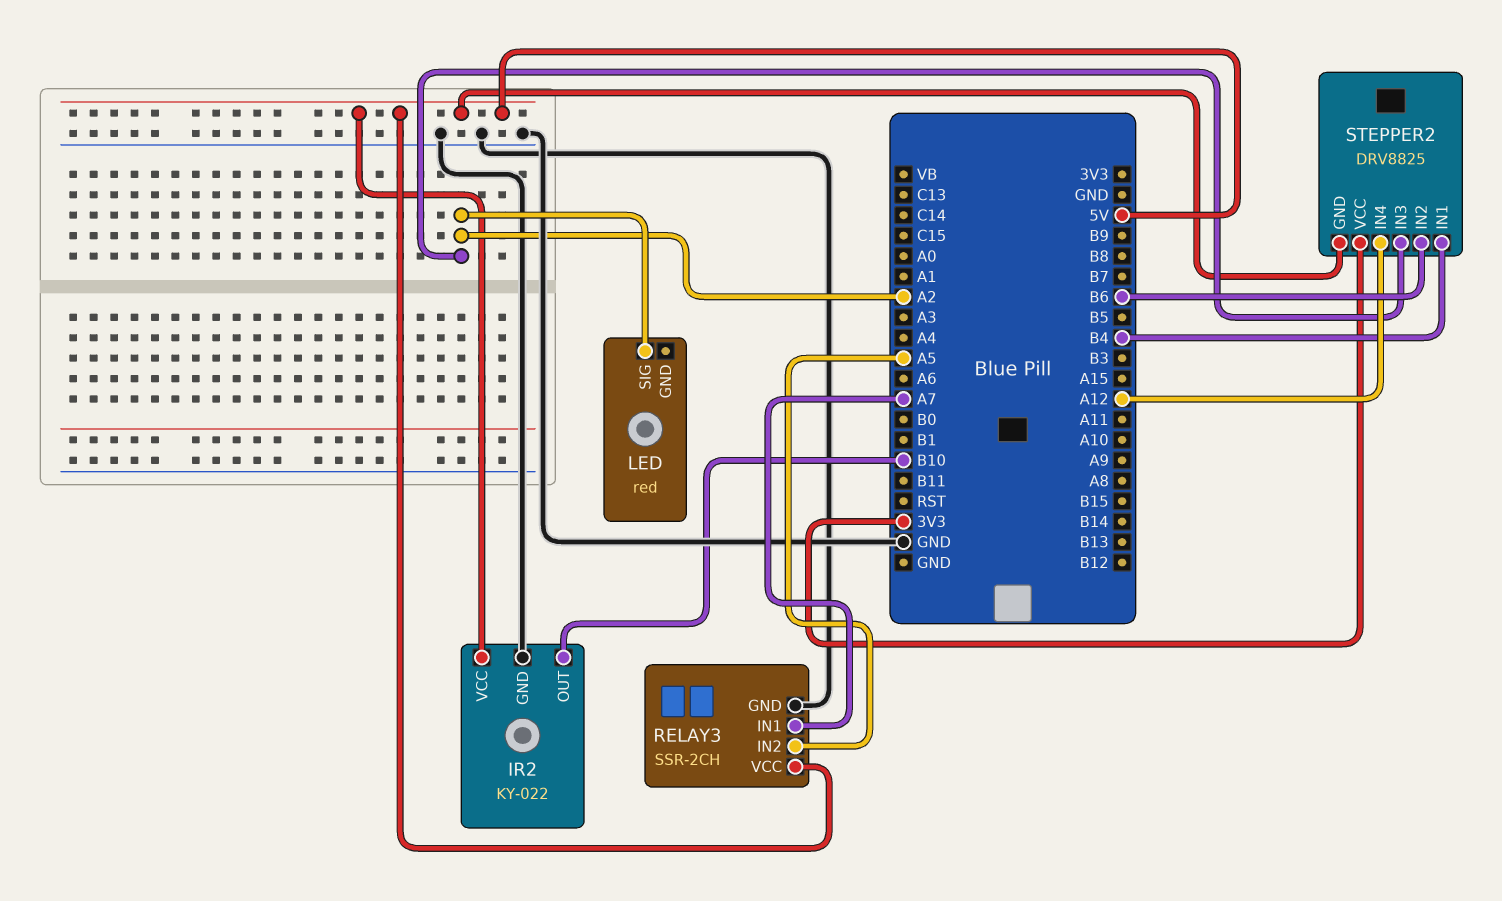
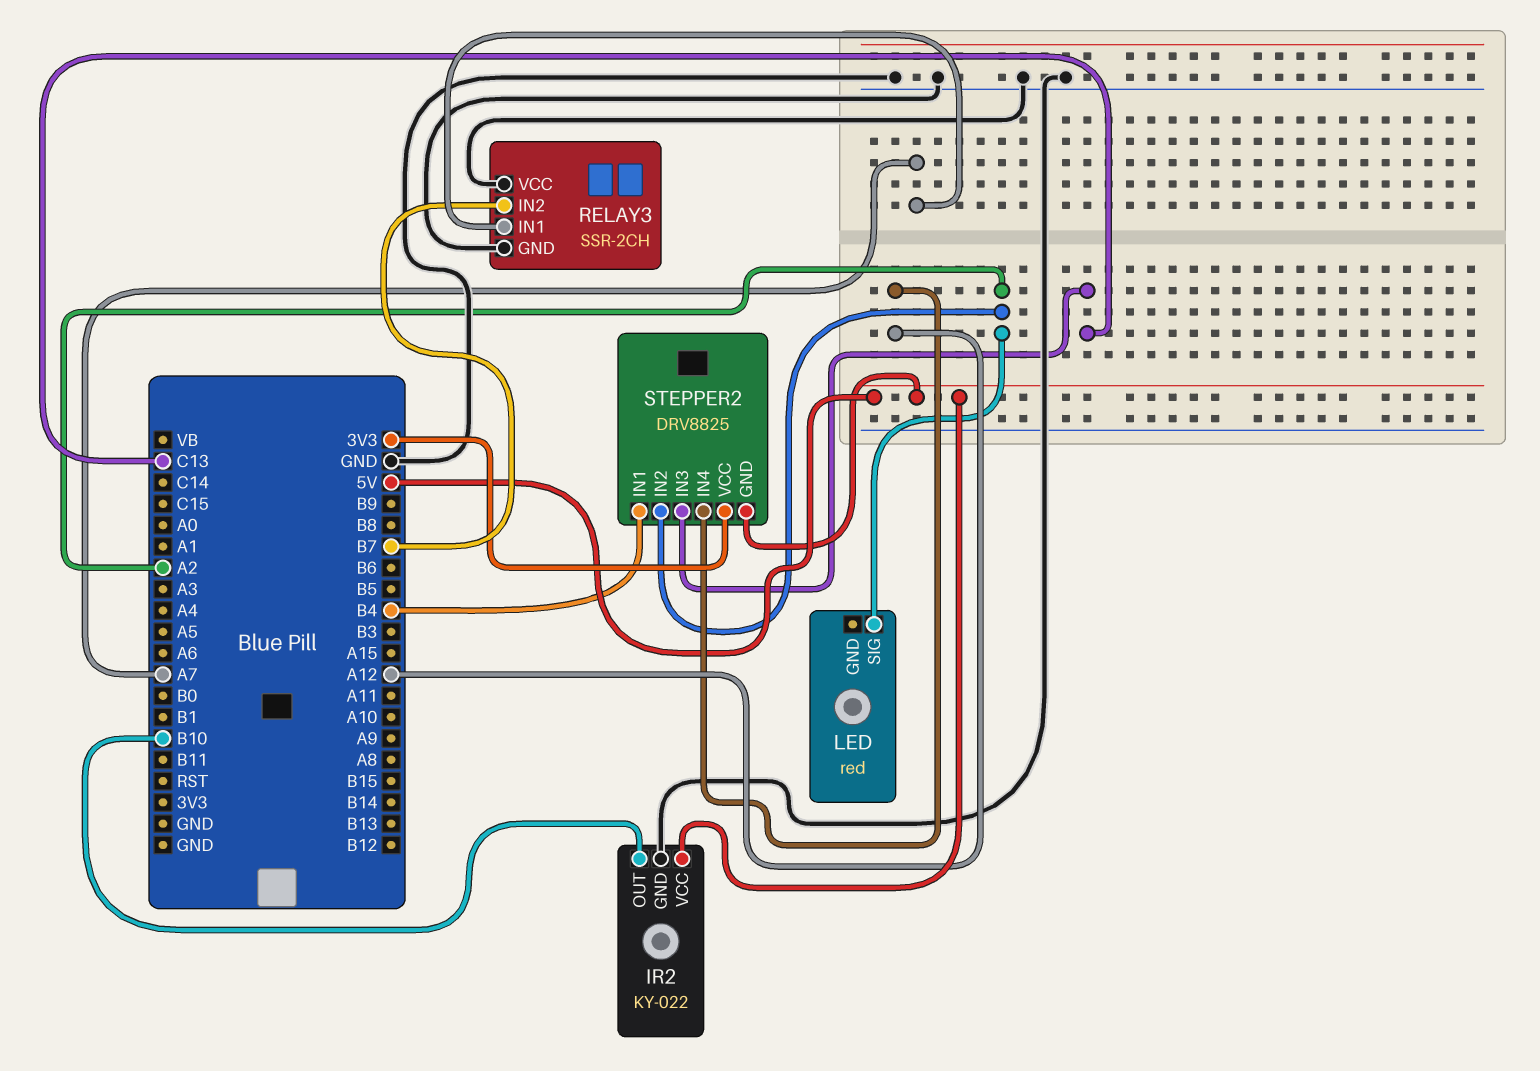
RELAY3 pin IN2: A5 -> B7
RELAY3 pin VCC: 5V -> GND
STEPPER2 pin IN2: B6 -> A2
STEPPER2 pin IN3: A2 -> C13

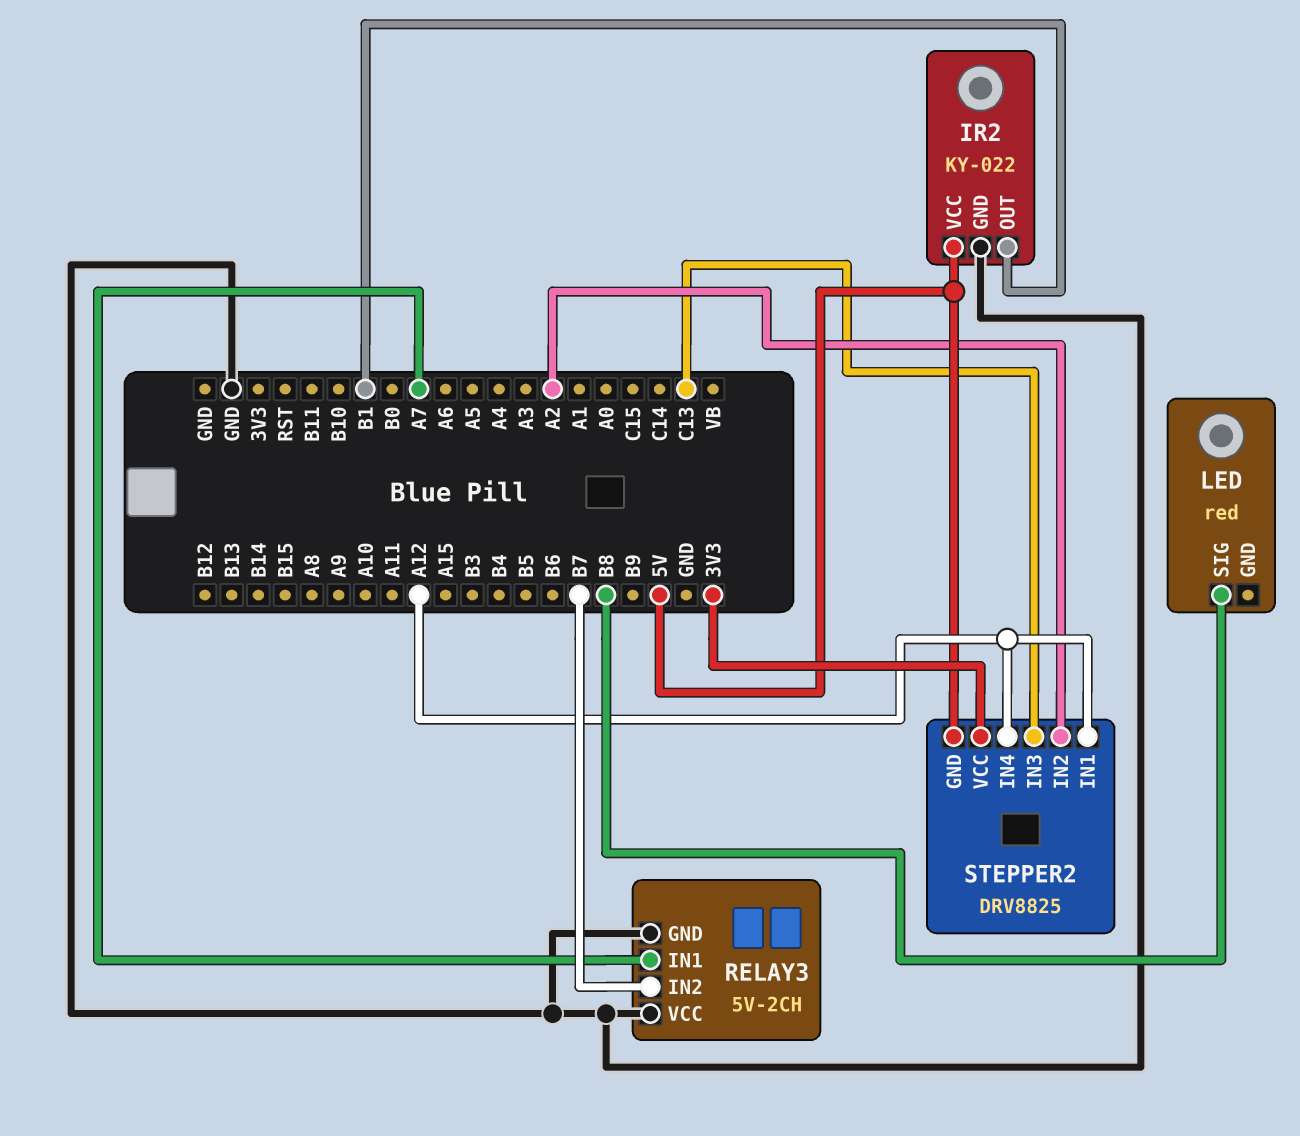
IR2 pin OUT: B10 -> B1
LED pin SIG: A2 -> B8
RELAY3: SSR-2CH -> 5V-2CH
STEPPER2 pin IN1: B4 -> A12

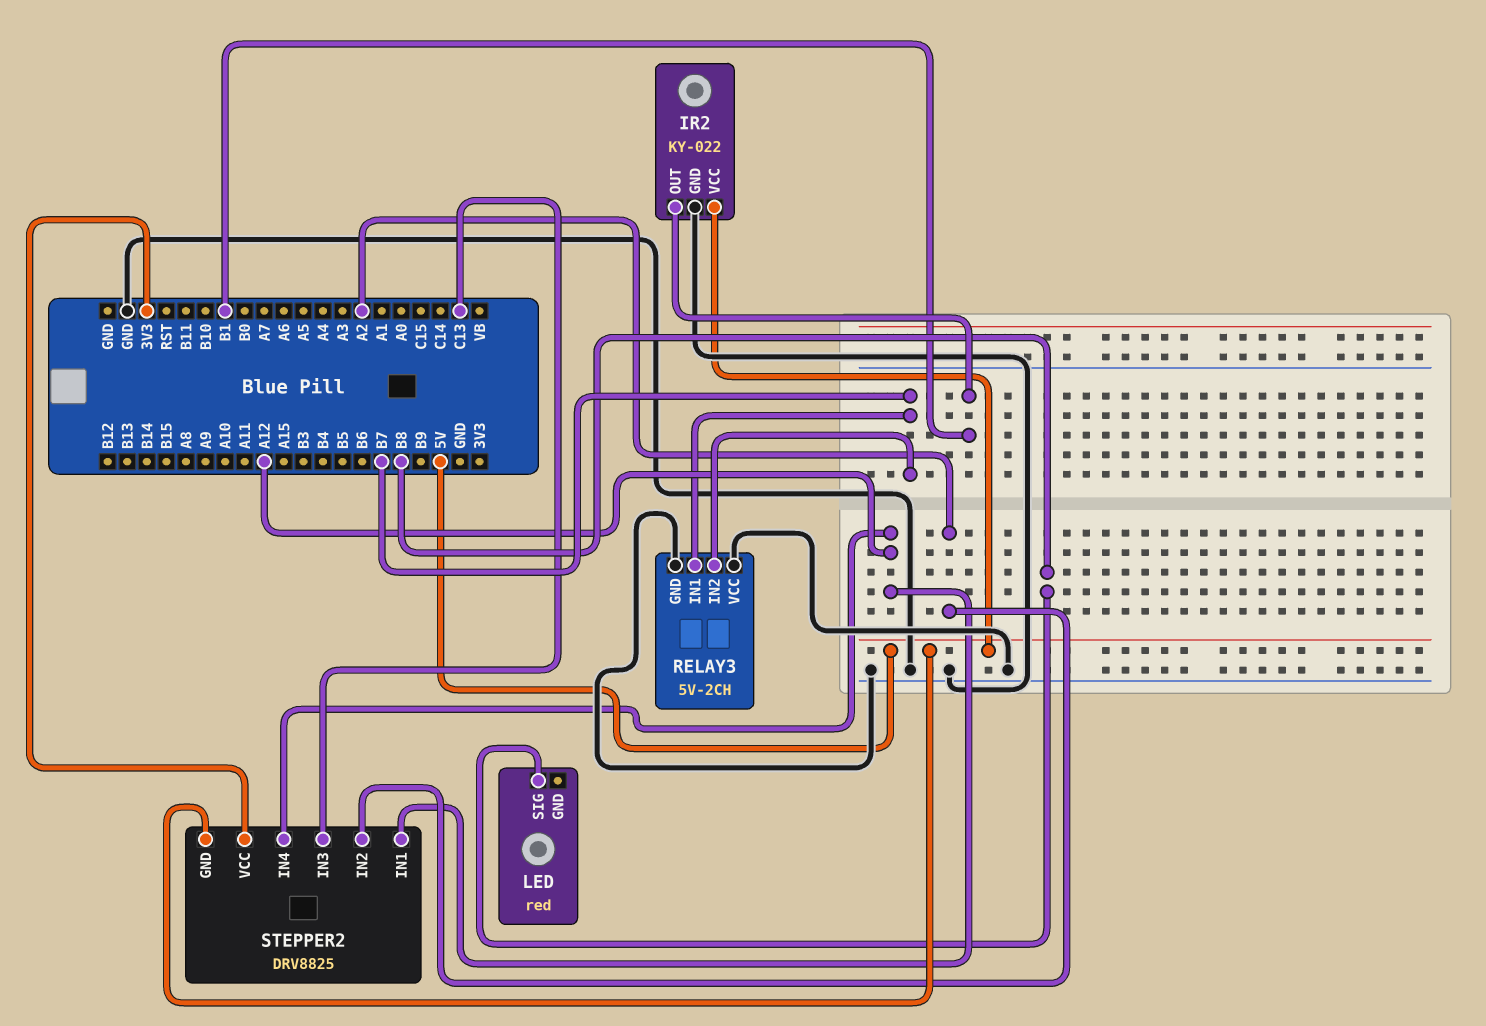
RELAY3 pin IN1: A7 -> B7

